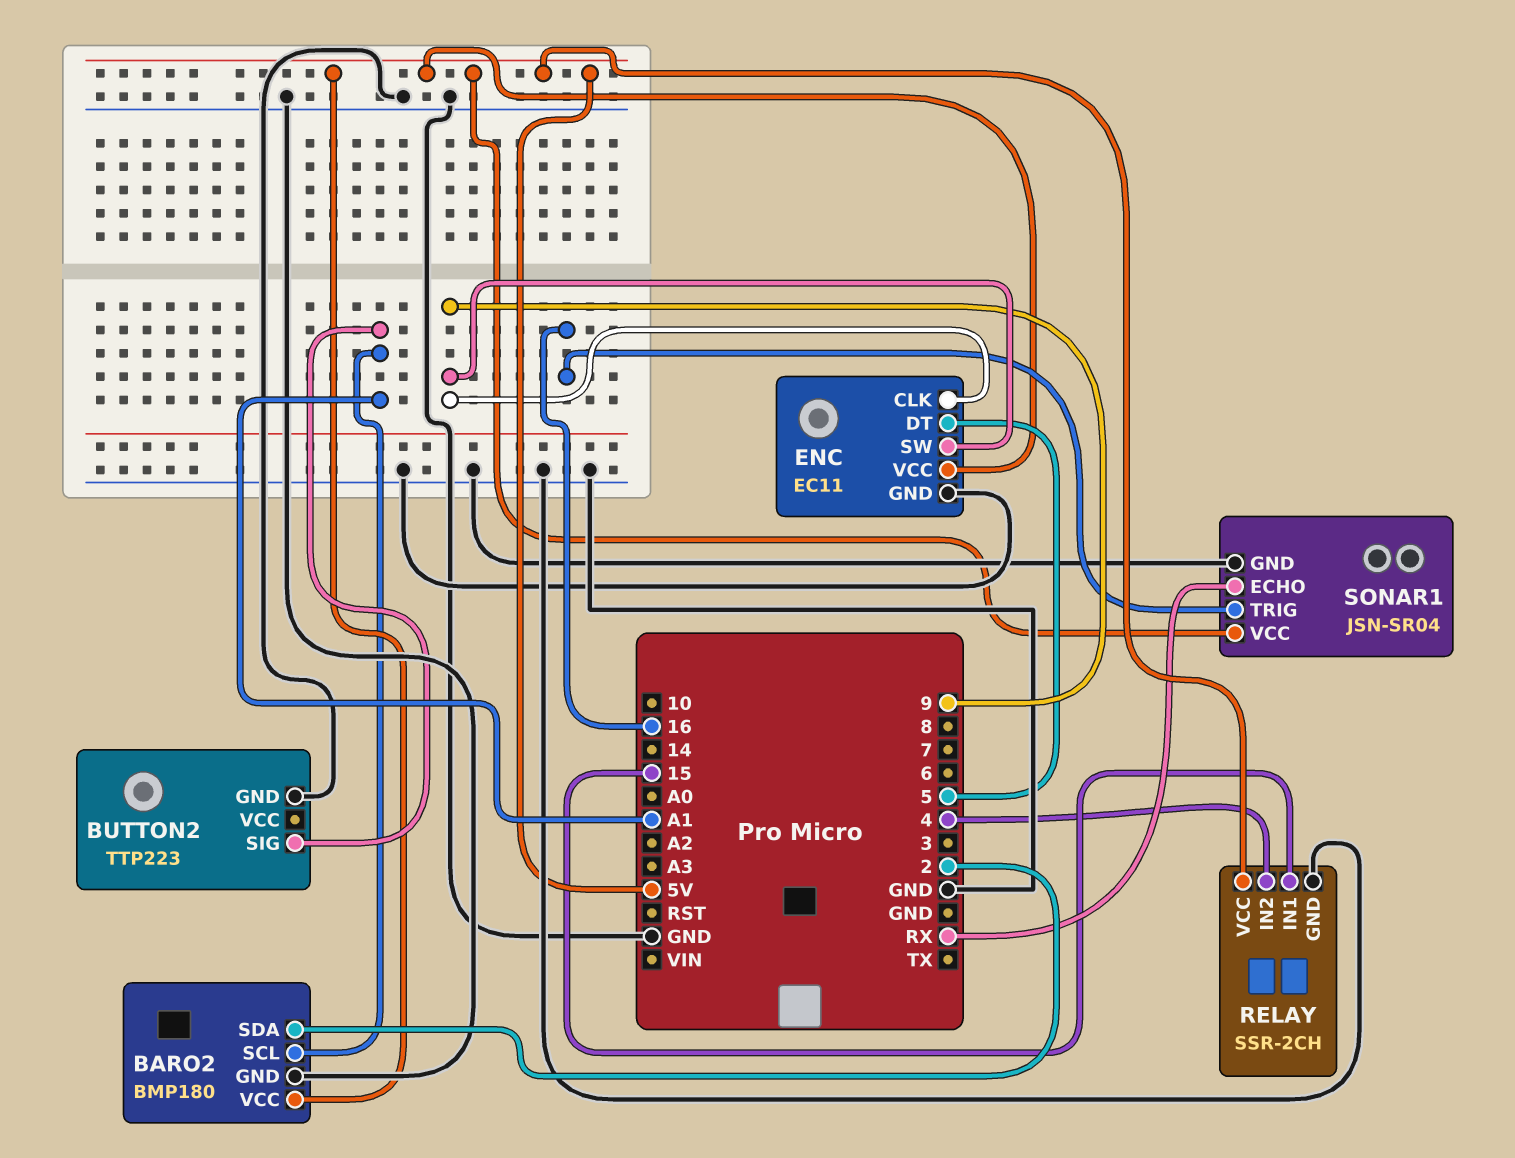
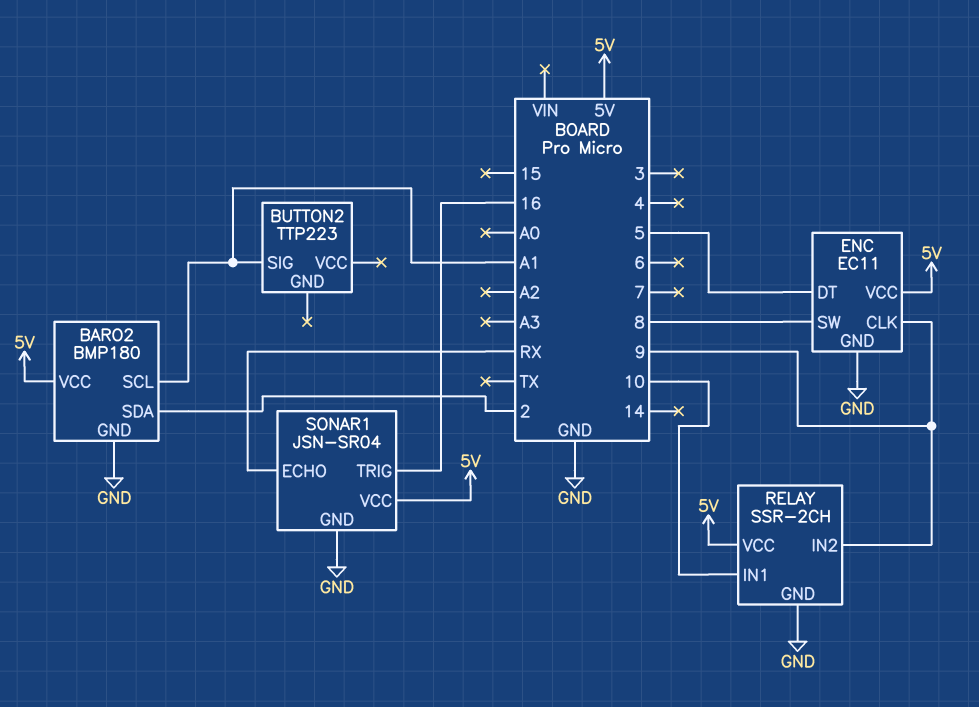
BUTTON2 pin GND: GND -> none
ENC pin SW: 9 -> 8
RELAY pin IN1: 15 -> 10
RELAY pin IN2: 4 -> 9

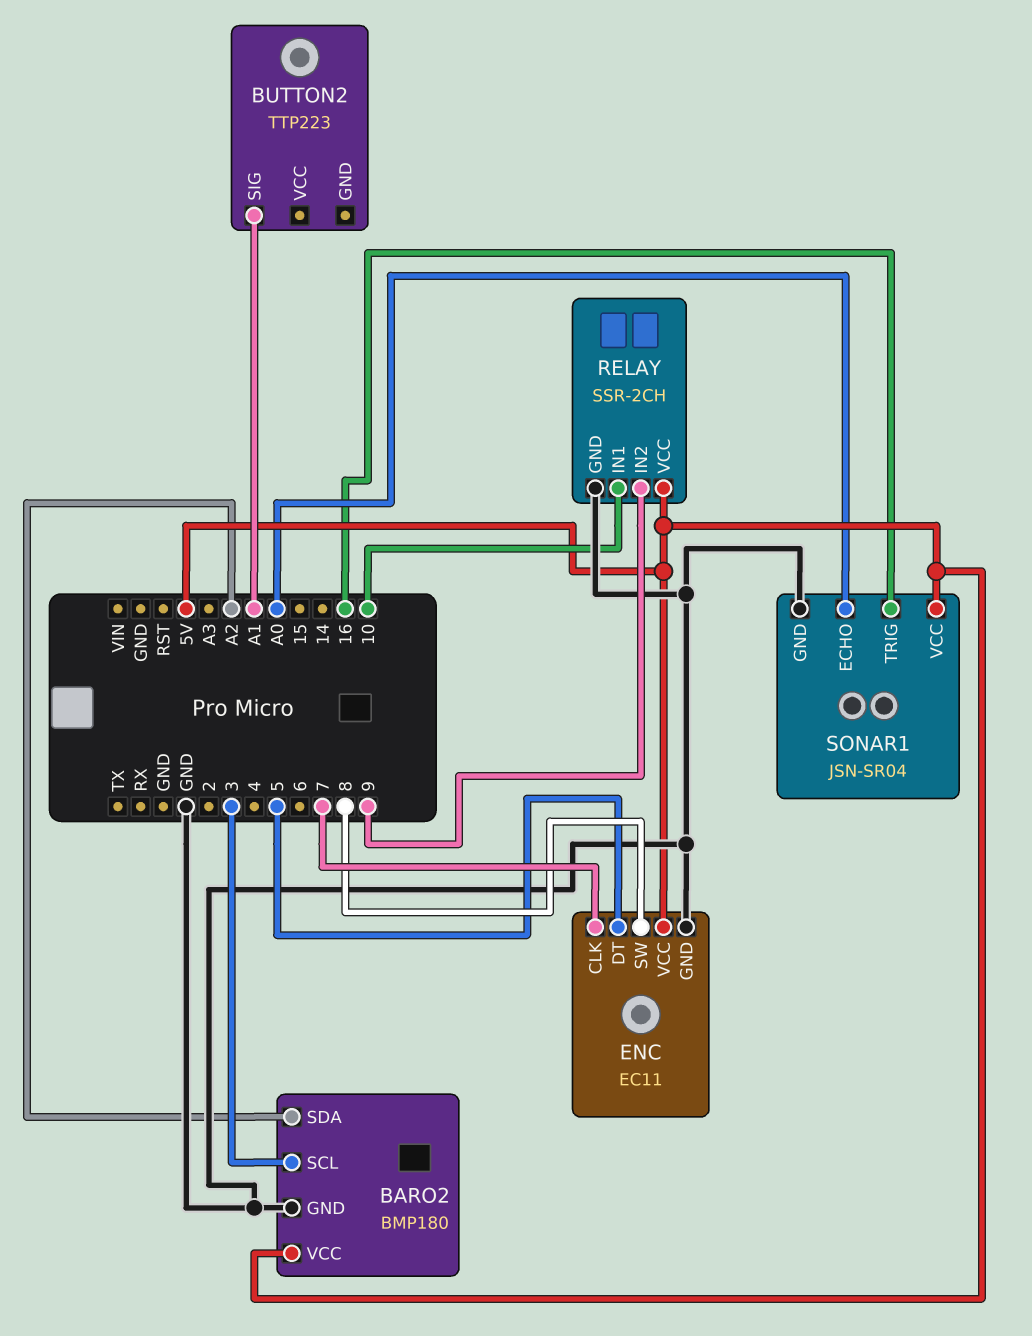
BARO2 pin SCL: A1 -> 3
BARO2 pin SDA: 2 -> A2
ENC pin CLK: 9 -> 7
SONAR1 pin ECHO: RX -> A0

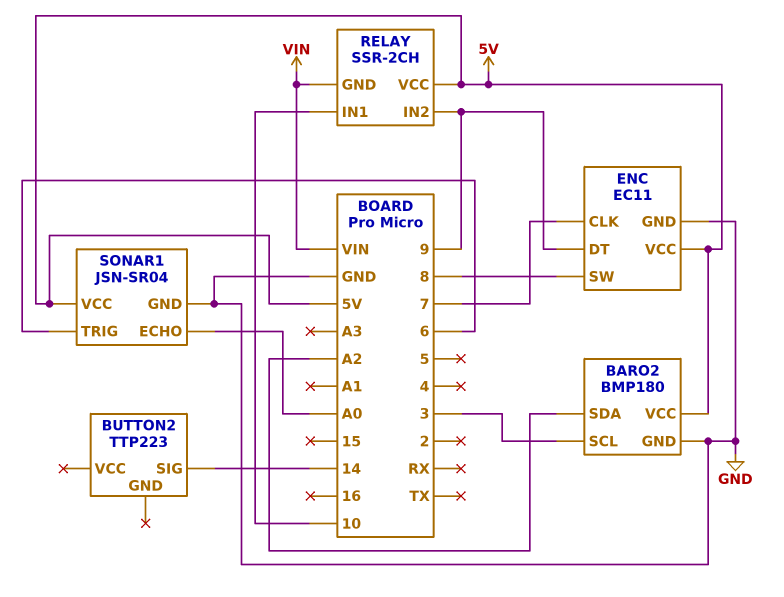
BUTTON2 pin SIG: A1 -> 14
ENC pin DT: 5 -> 9
RELAY pin GND: GND -> VIN
SONAR1 pin TRIG: 16 -> 6

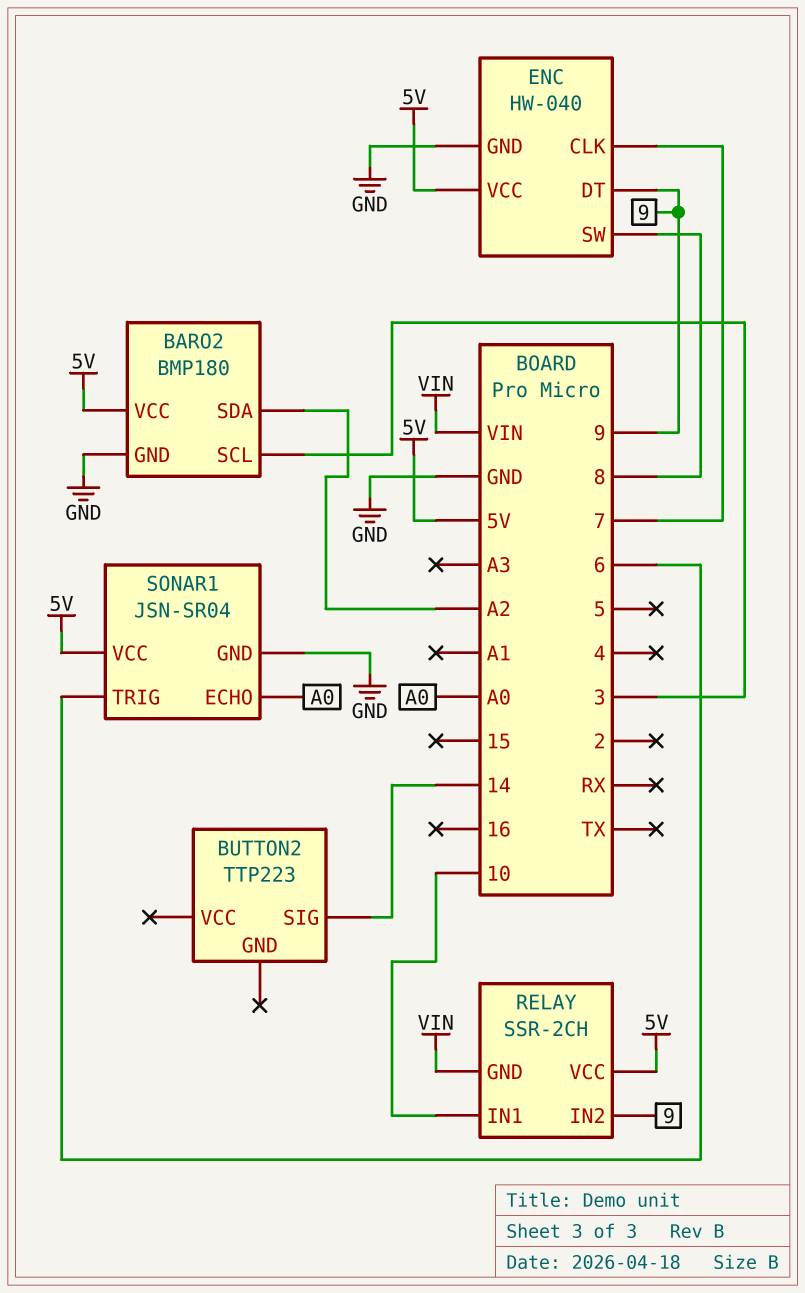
ENC: EC11 -> HW-040

